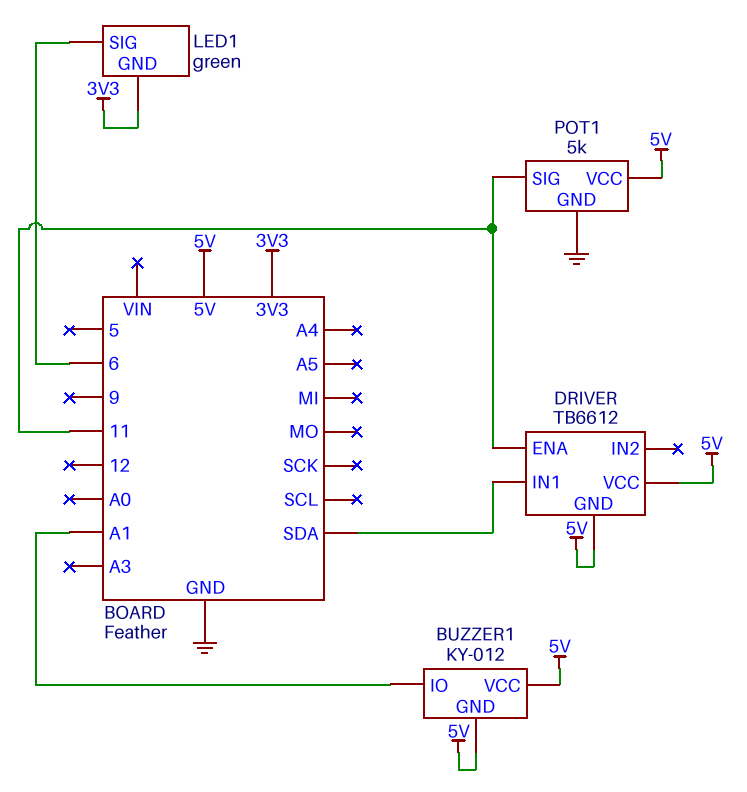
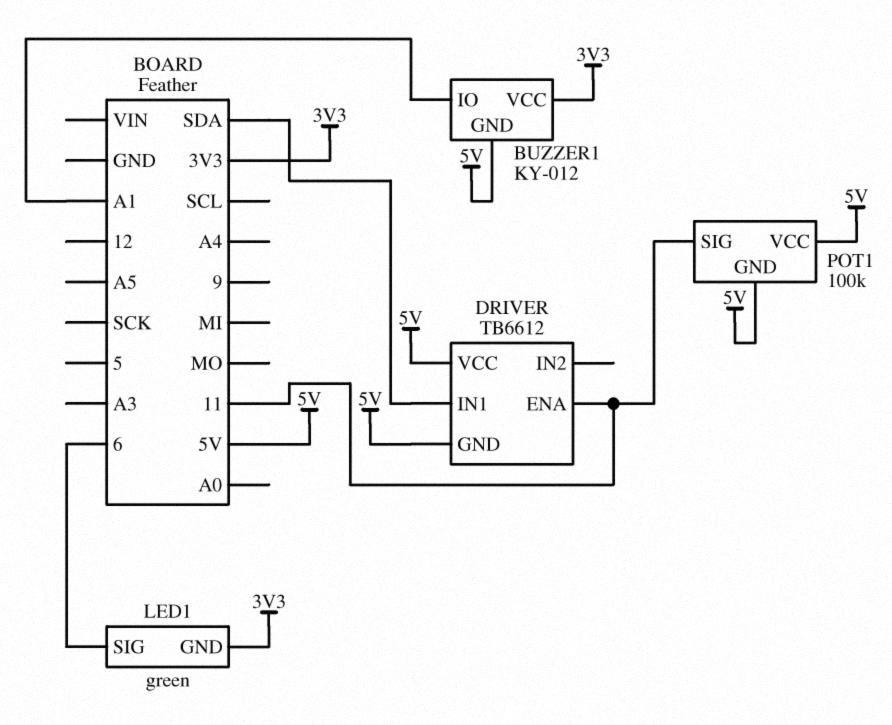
BUZZER1 pin VCC: 5V -> 3V3
POT1: 5k -> 100k
POT1 pin GND: GND -> 5V

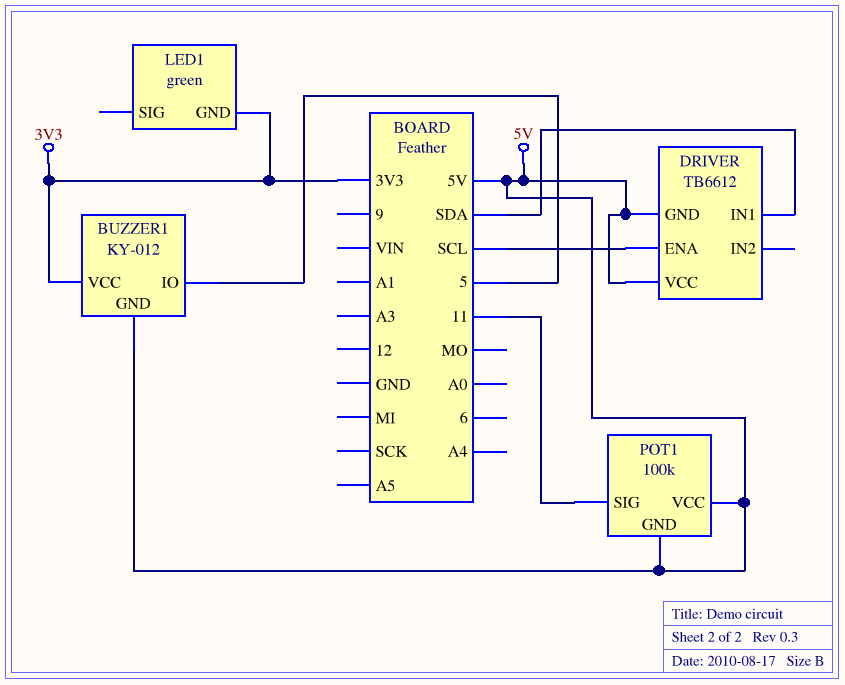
BUZZER1 pin IO: A1 -> 5
DRIVER pin ENA: 11 -> SCL
LED1 pin SIG: 6 -> none

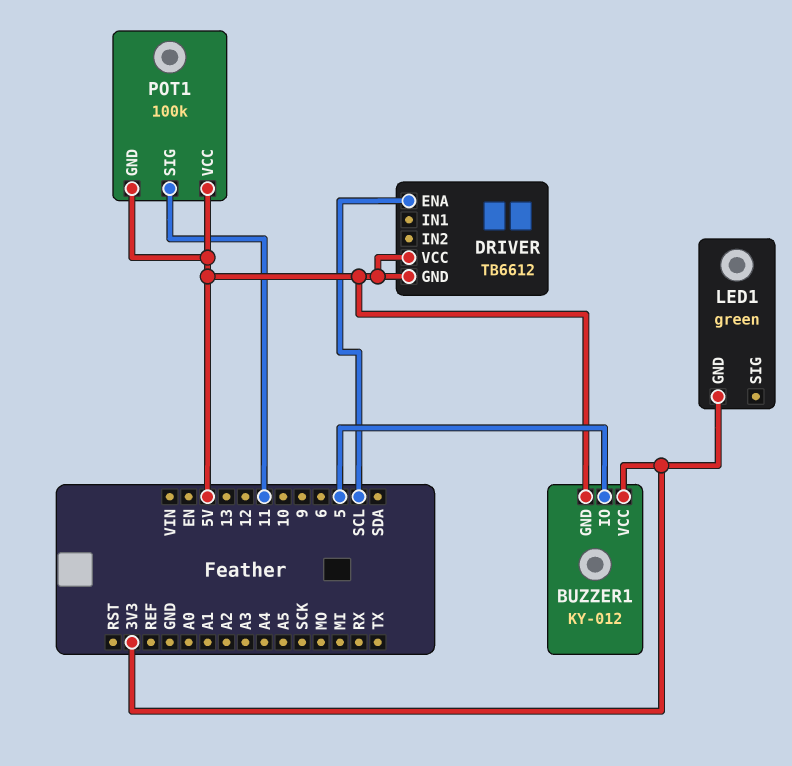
DRIVER pin IN1: SDA -> none

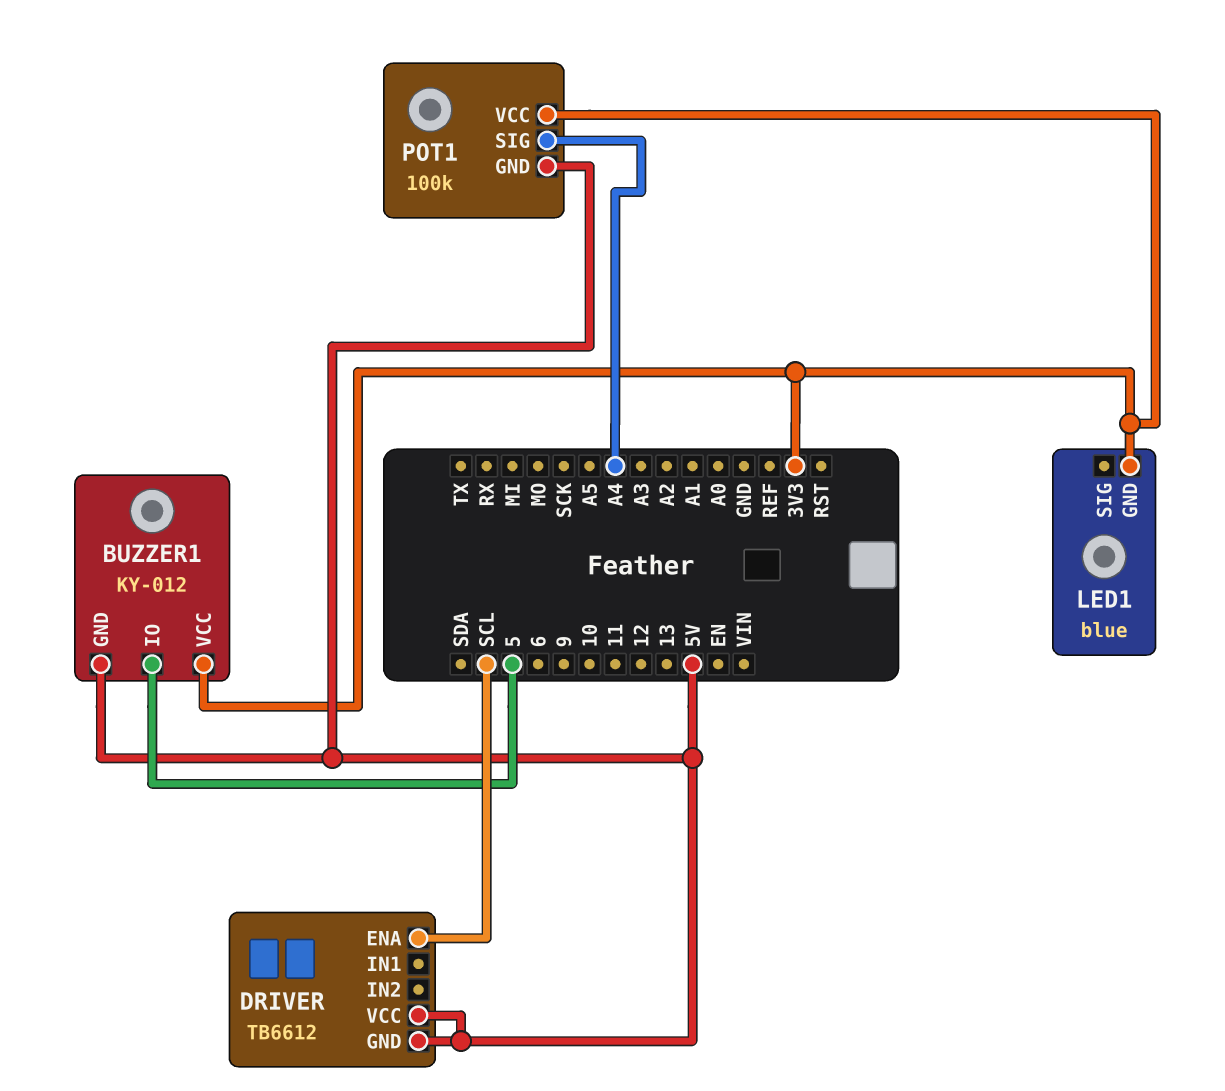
LED1: green -> blue
POT1 pin SIG: 11 -> A4
POT1 pin VCC: 5V -> 3V3

